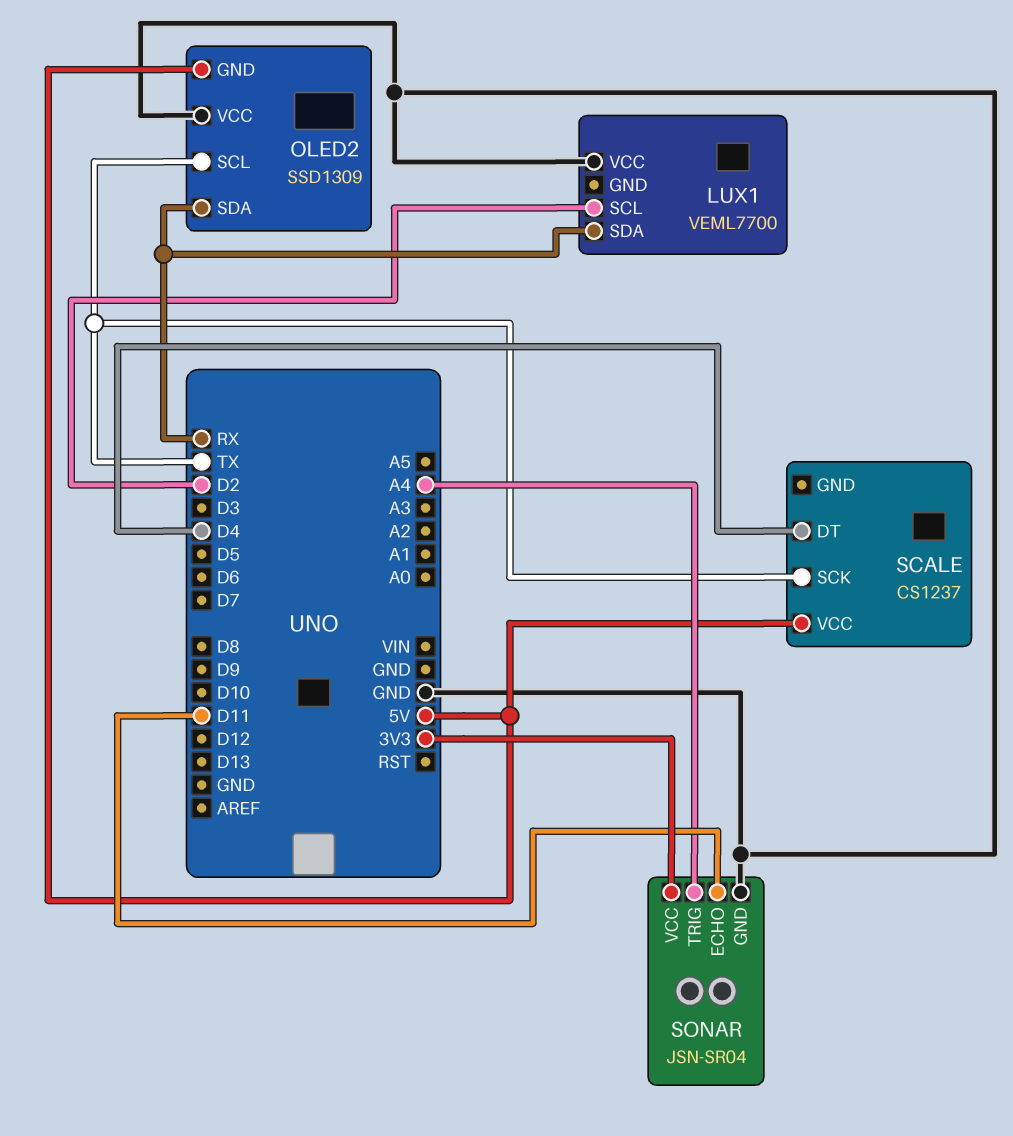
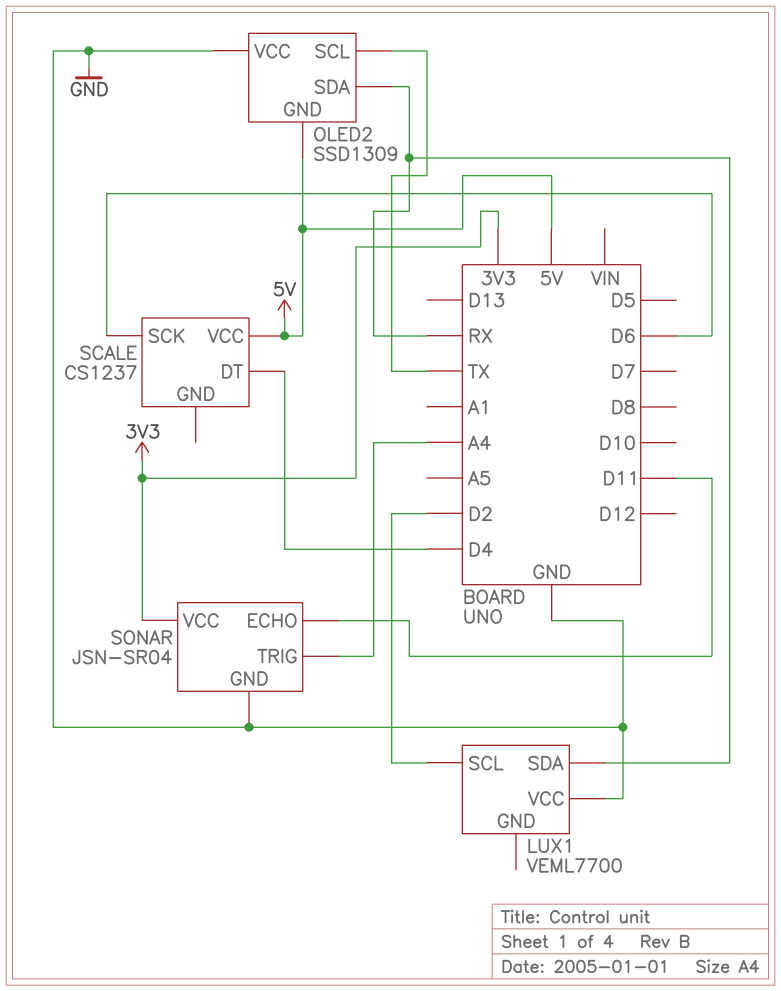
SCALE pin SCK: TX -> D6

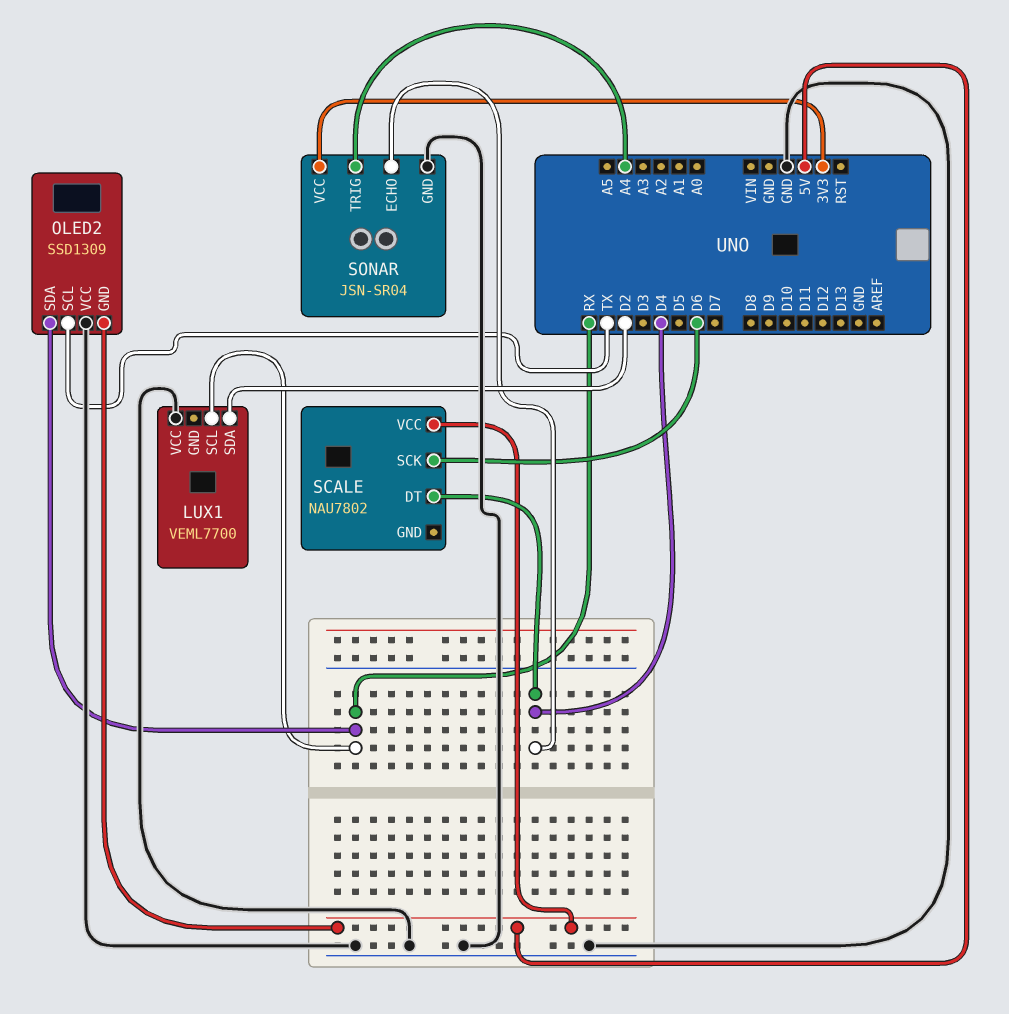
LUX1 pin SCL: D2 -> RX
LUX1 pin SDA: RX -> D2
SCALE: CS1237 -> NAU7802
SONAR pin ECHO: D11 -> D4

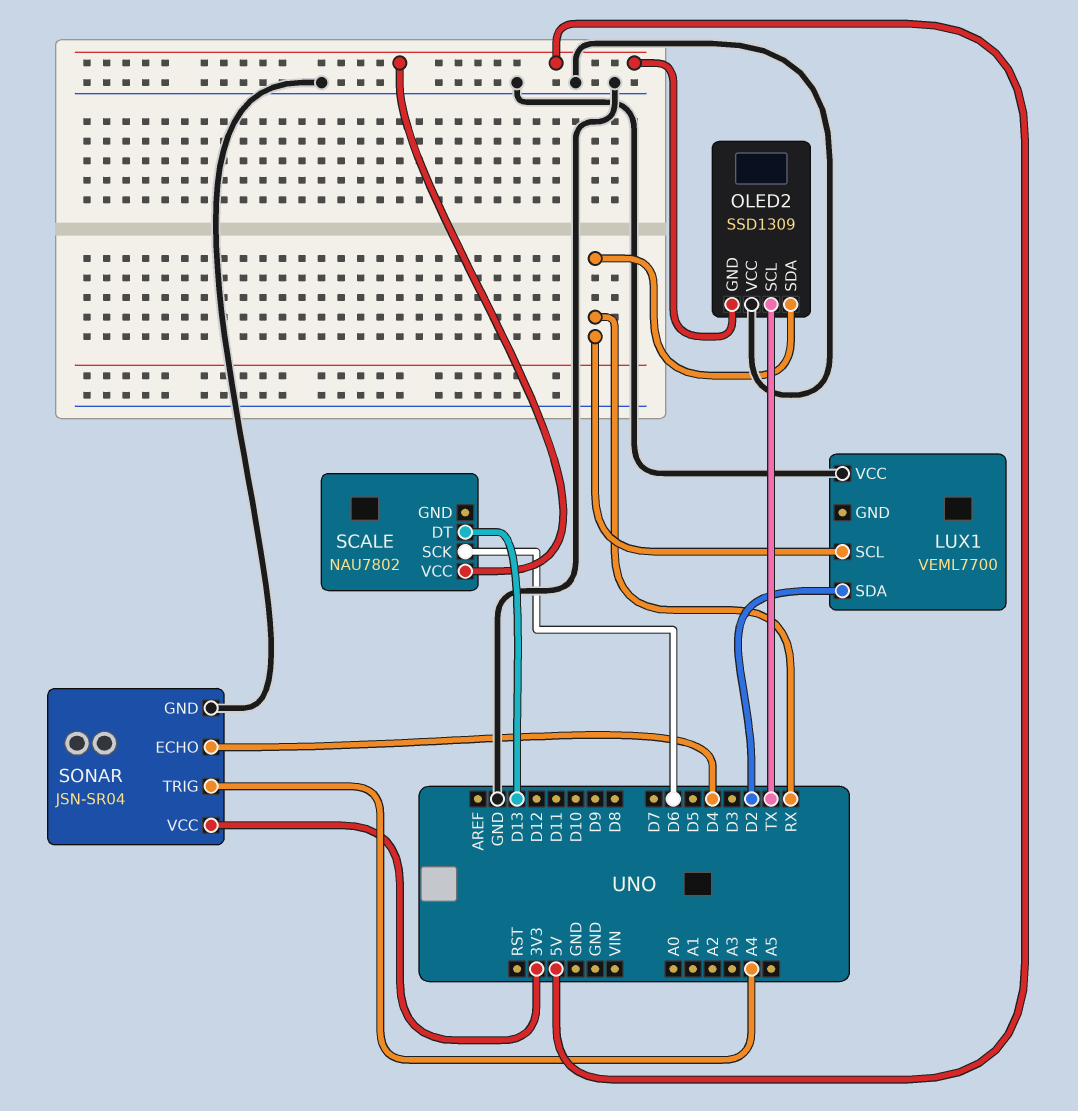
SCALE pin DT: D4 -> D13

